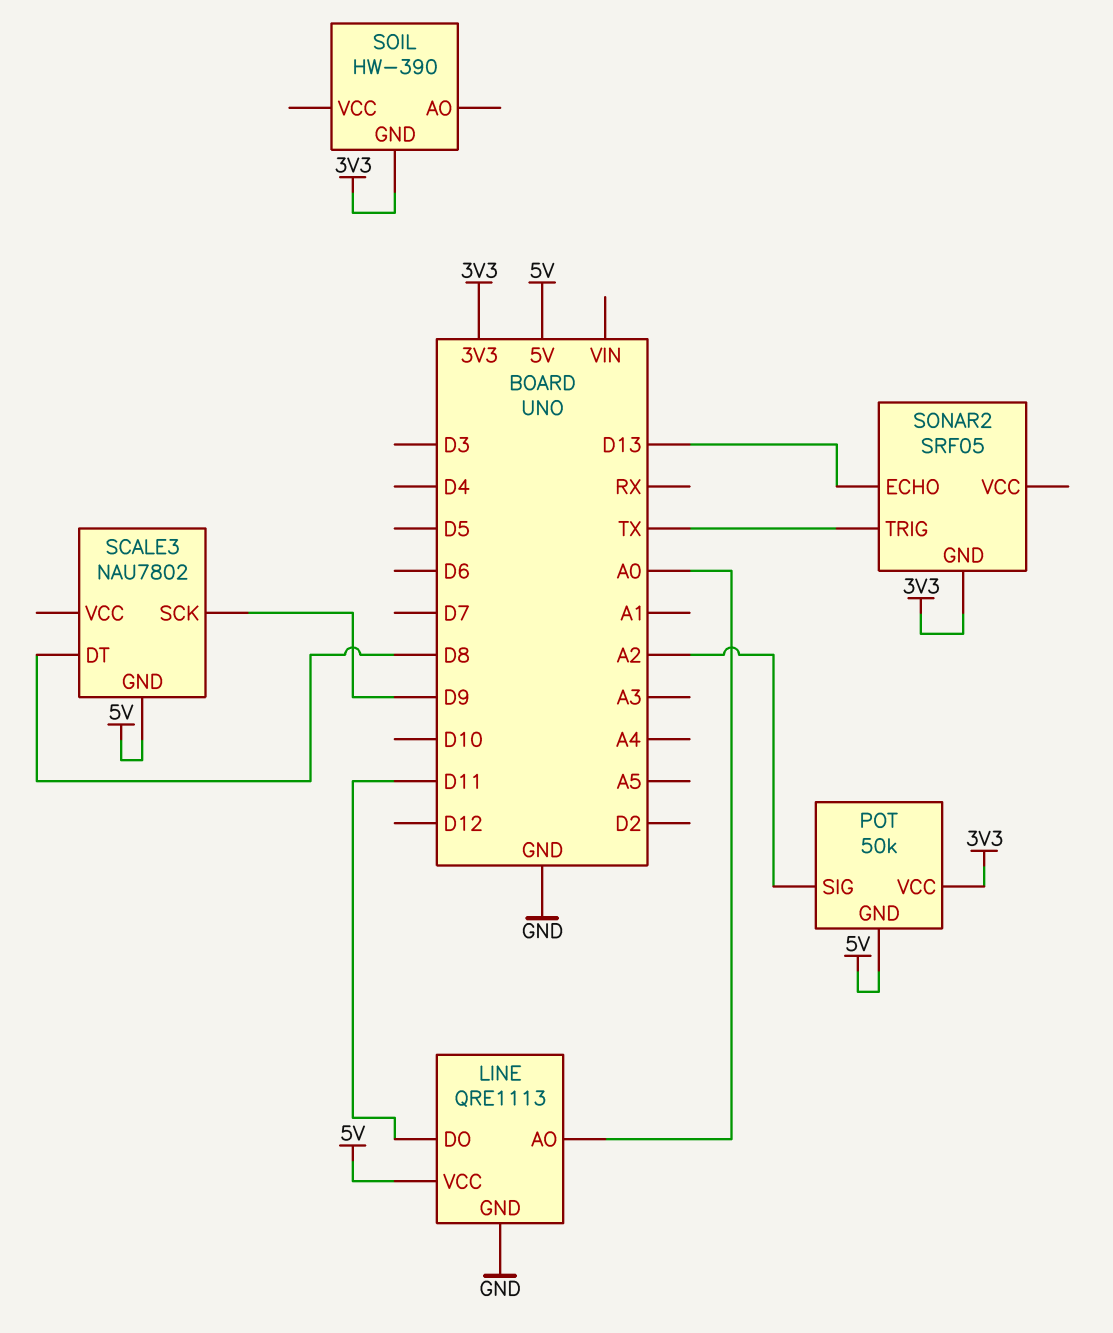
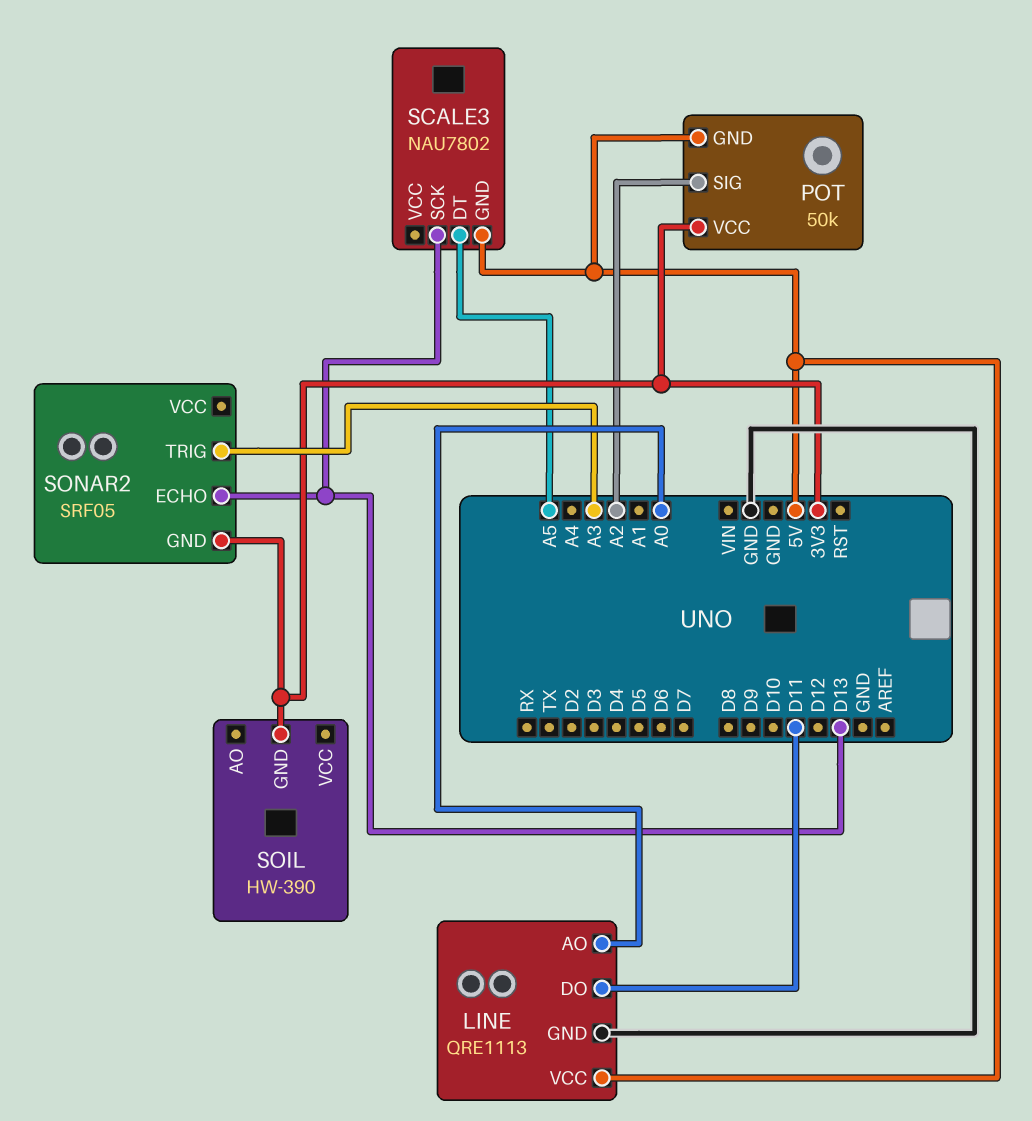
SCALE3 pin DT: D8 -> A5
SCALE3 pin SCK: D9 -> D13
SONAR2 pin TRIG: TX -> A3

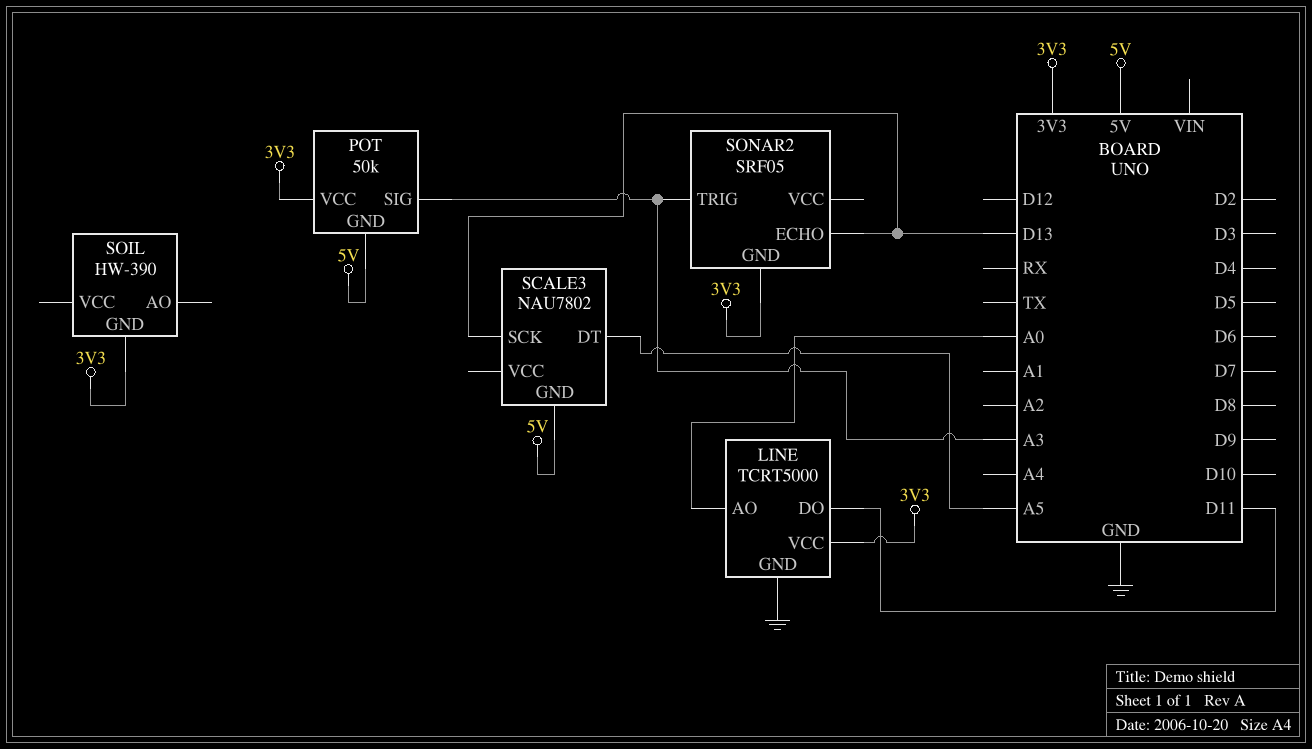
LINE: QRE1113 -> TCRT5000
LINE pin VCC: 5V -> 3V3
POT pin SIG: A2 -> A3

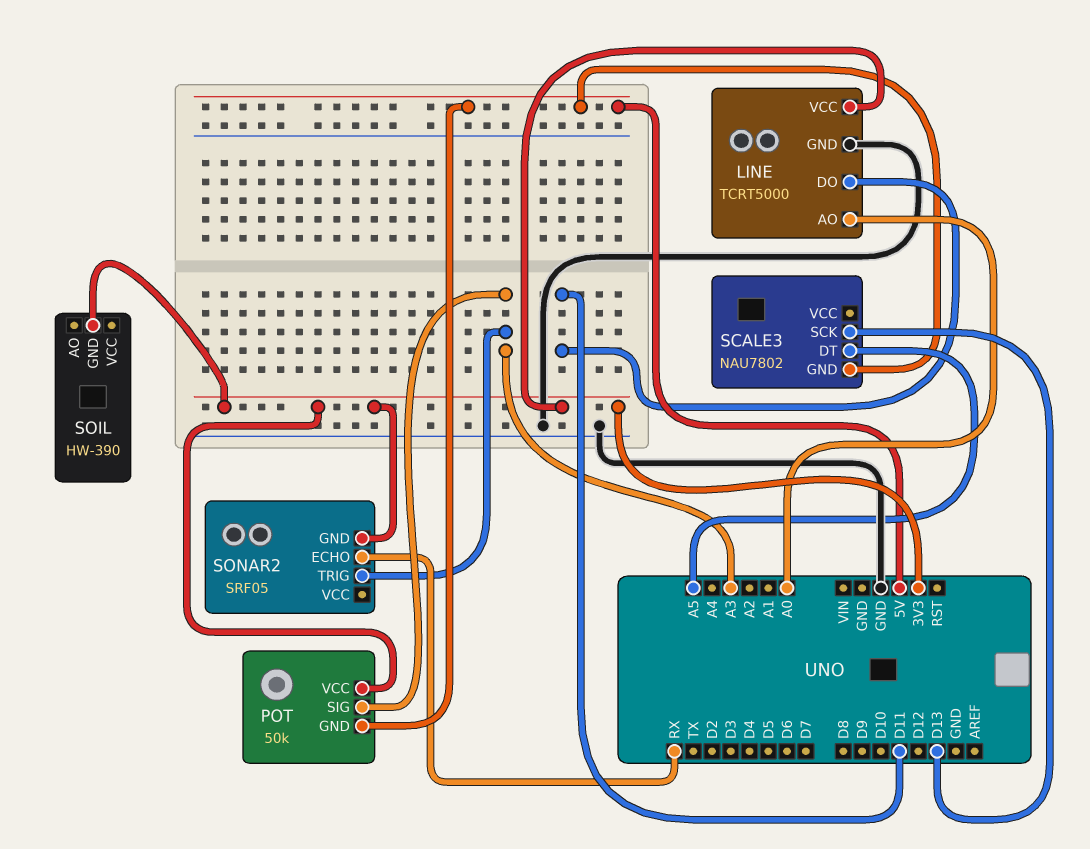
SONAR2 pin ECHO: D13 -> RX

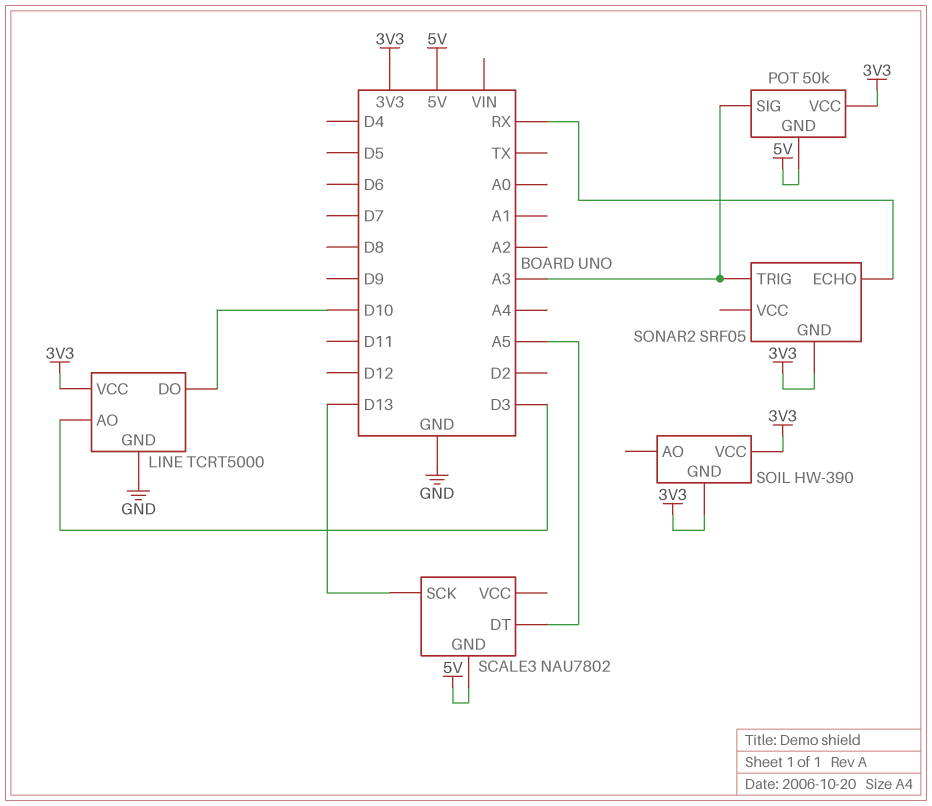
LINE pin AO: A0 -> D3
LINE pin DO: D11 -> D10
SOIL pin VCC: none -> 3V3

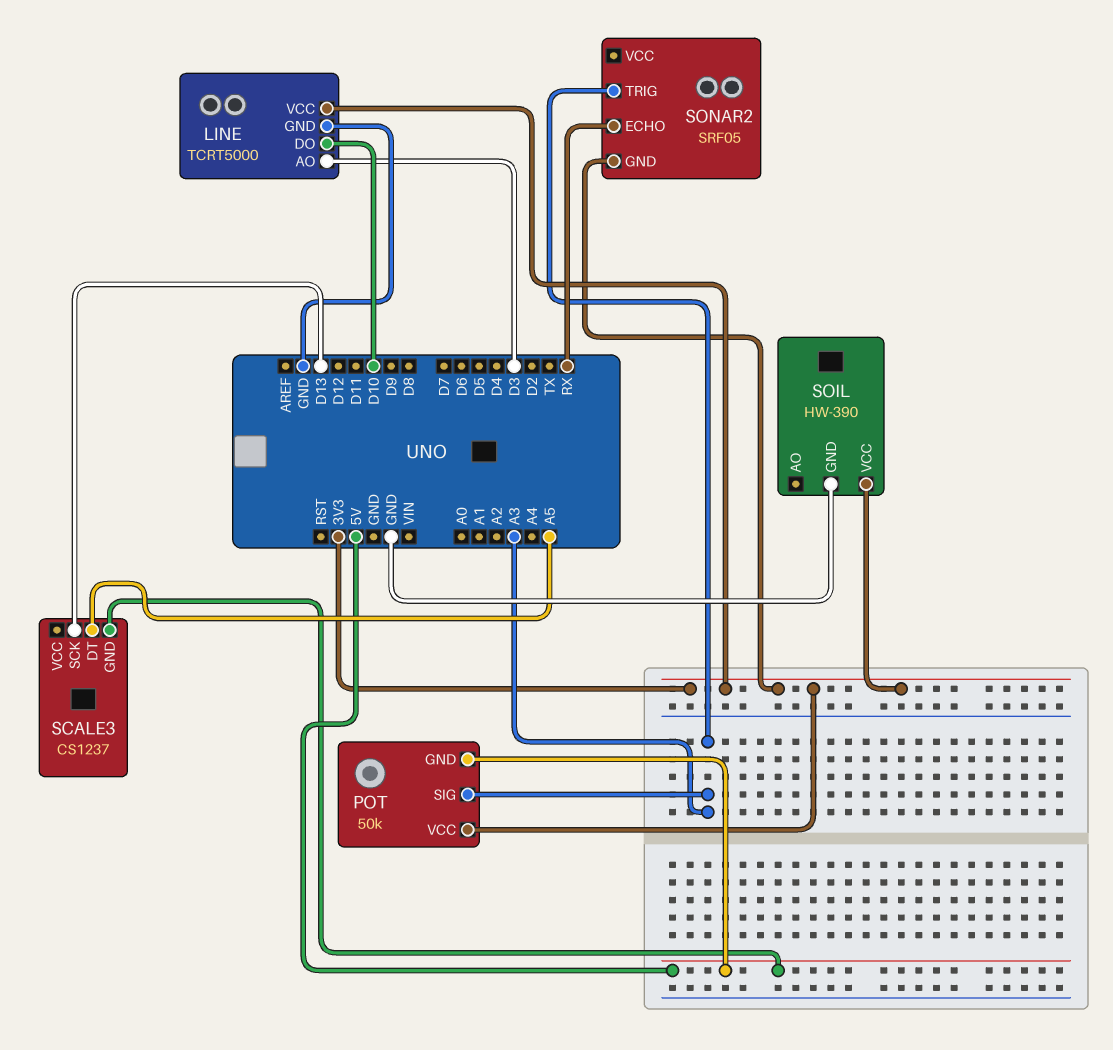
SCALE3: NAU7802 -> CS1237
SOIL pin GND: 3V3 -> GND

